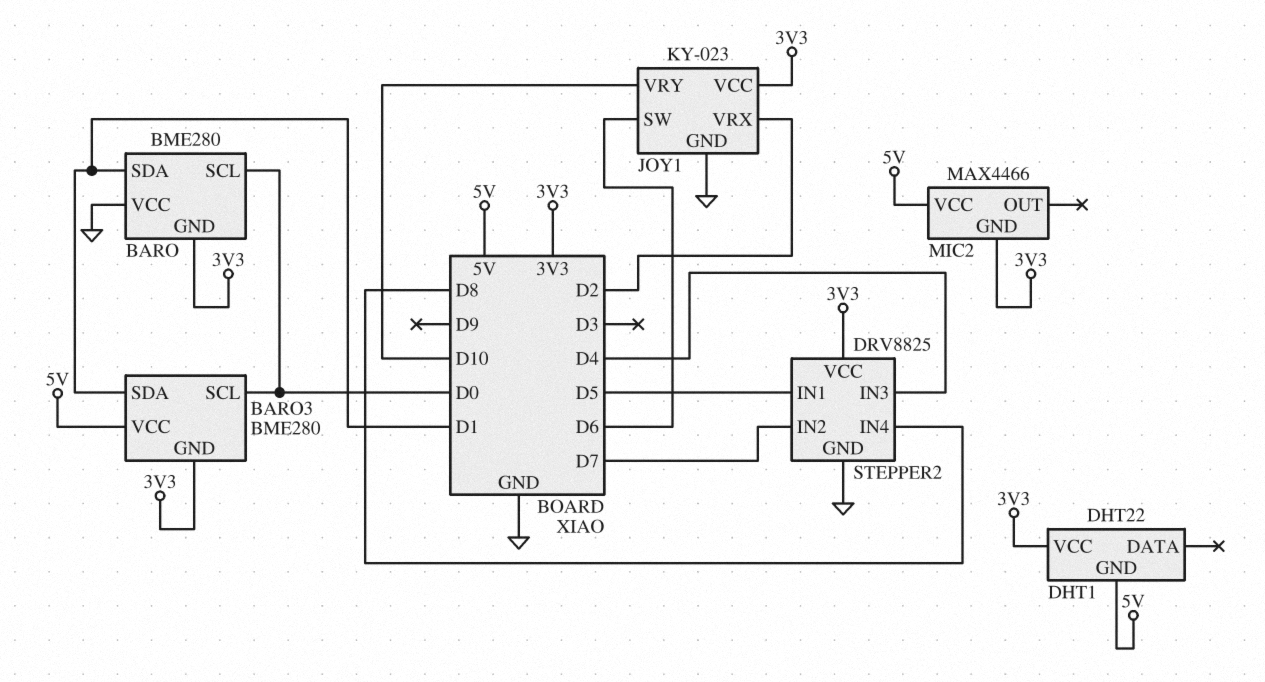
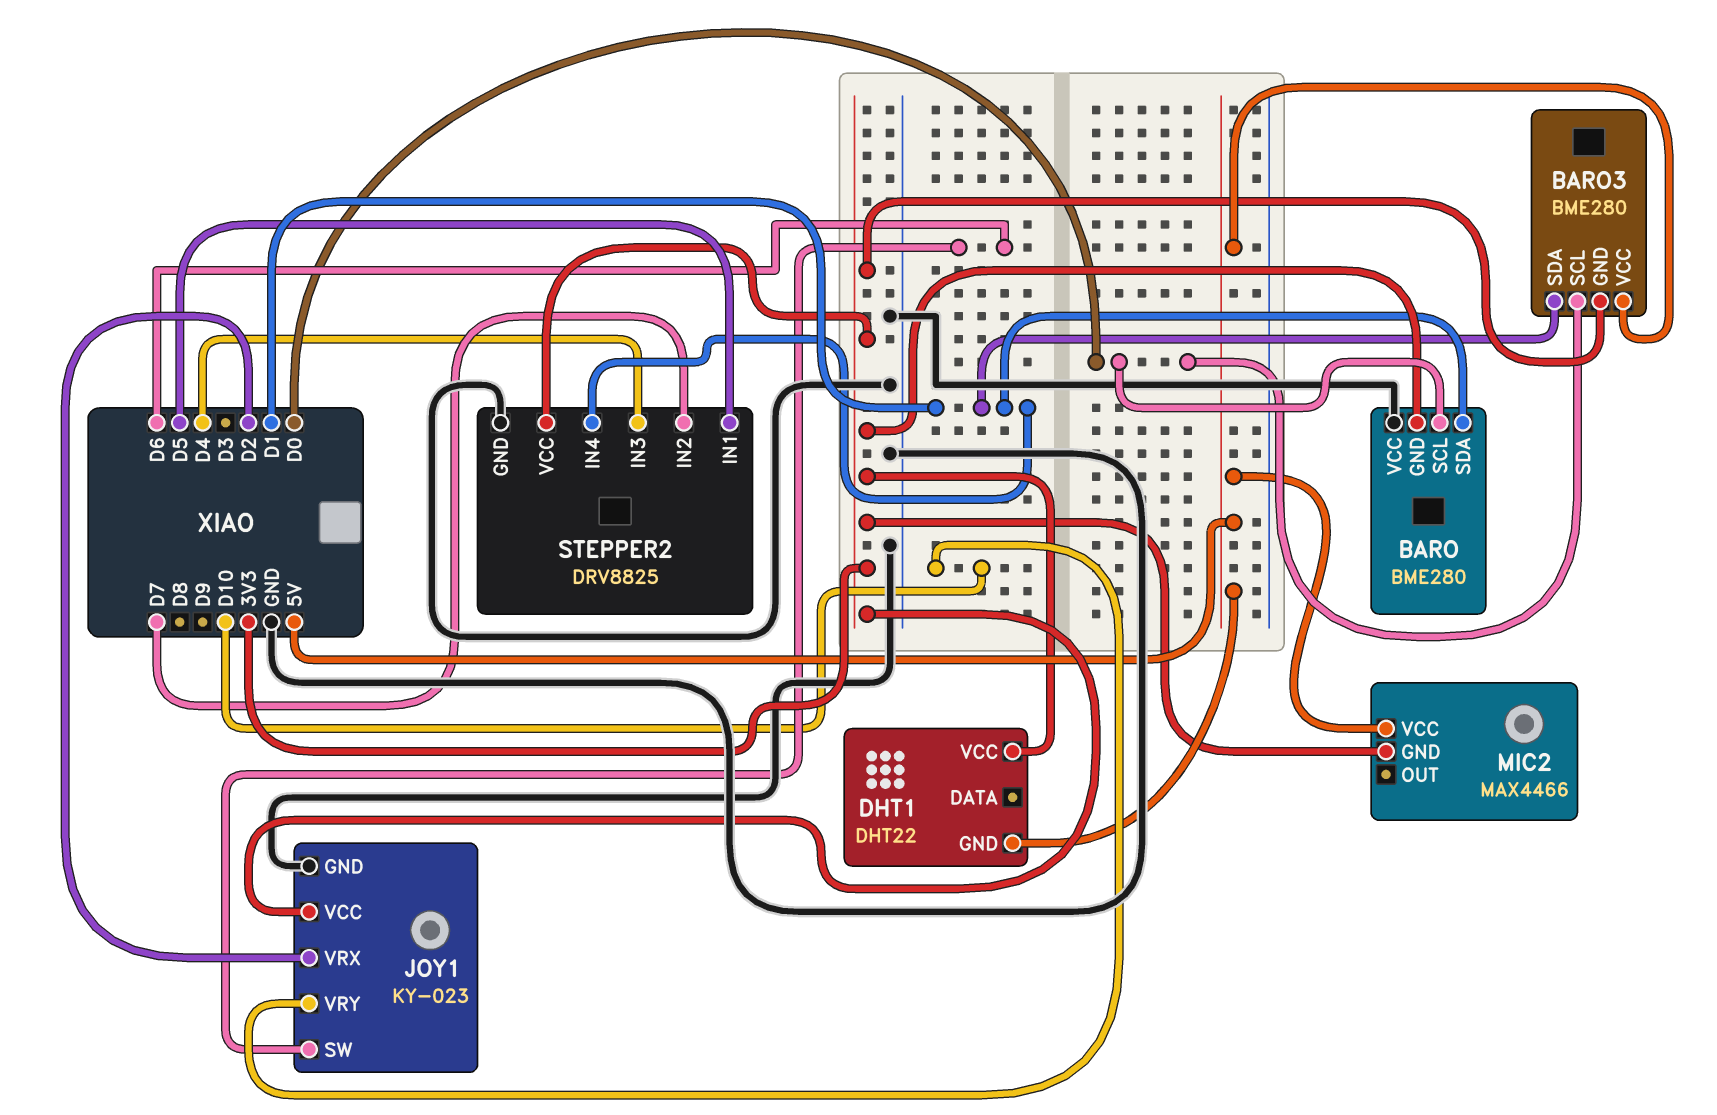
STEPPER2 pin IN4: D8 -> D1

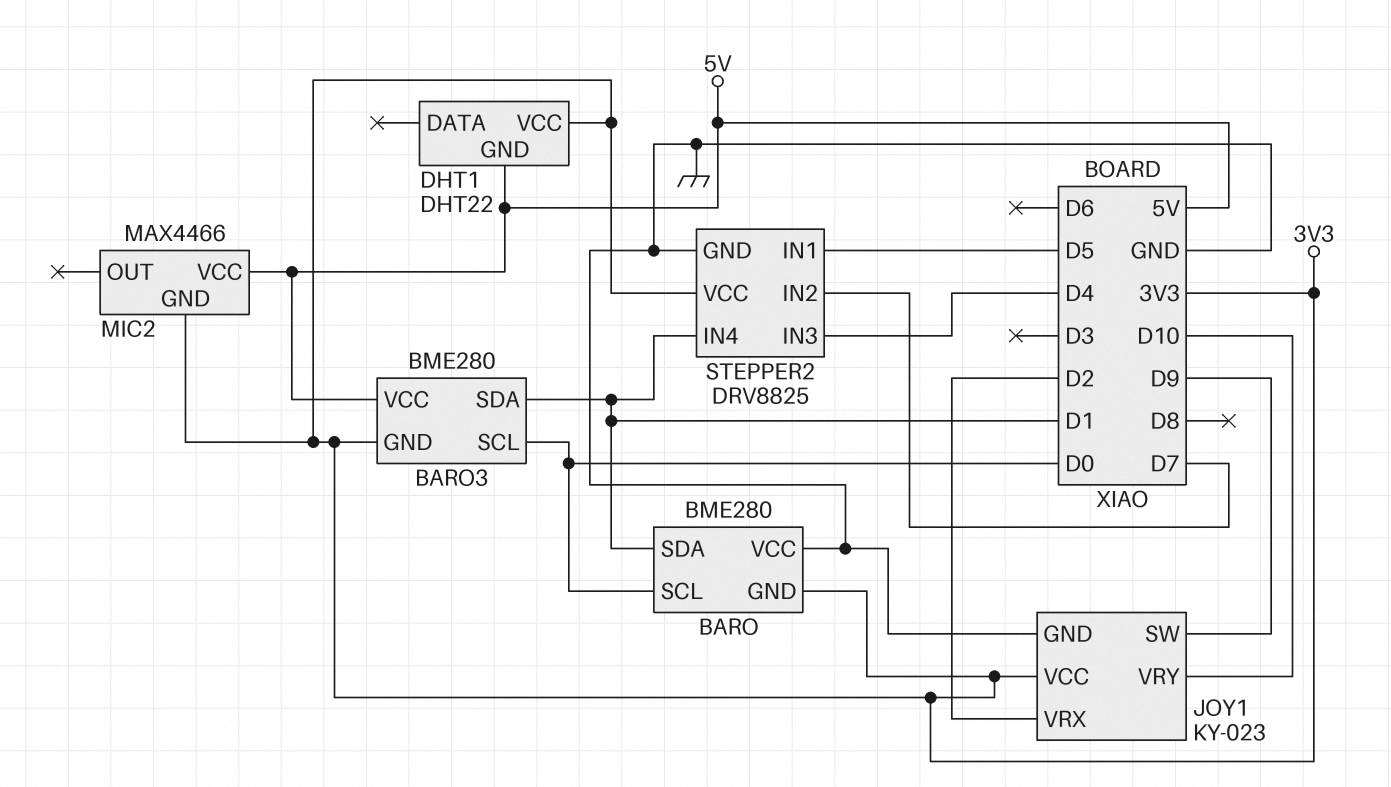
JOY1 pin SW: D6 -> D9

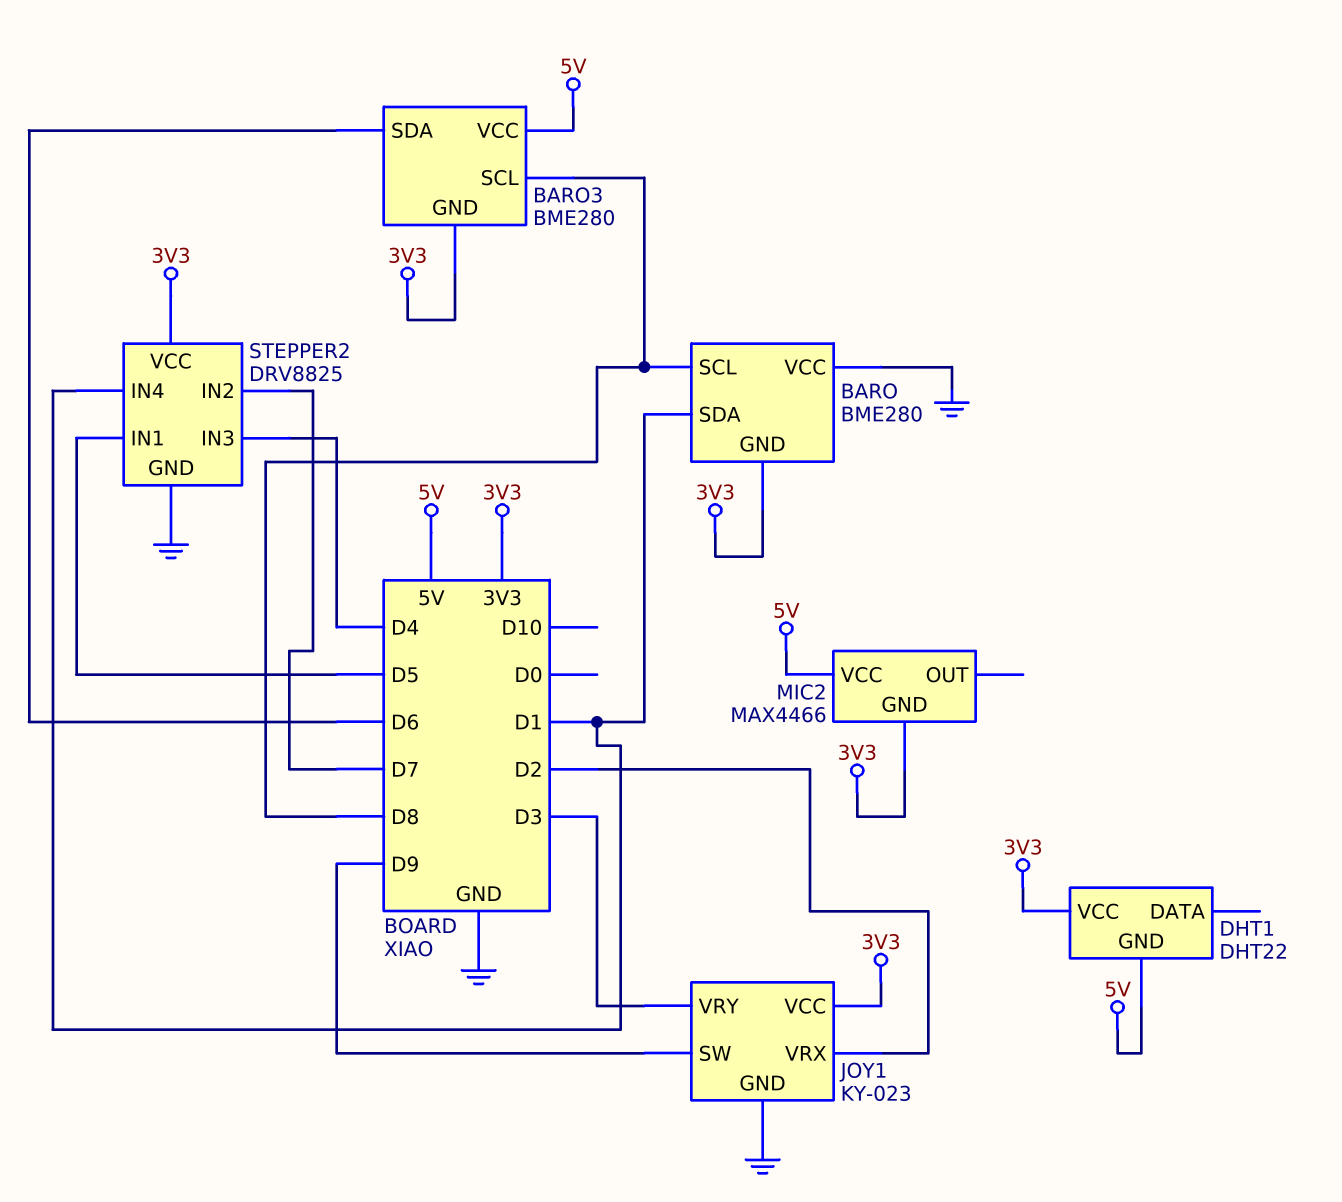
BARO pin SCL: D0 -> D8
BARO3 pin SCL: D0 -> D8
BARO3 pin SDA: D1 -> D6
JOY1 pin VRY: D10 -> D3

